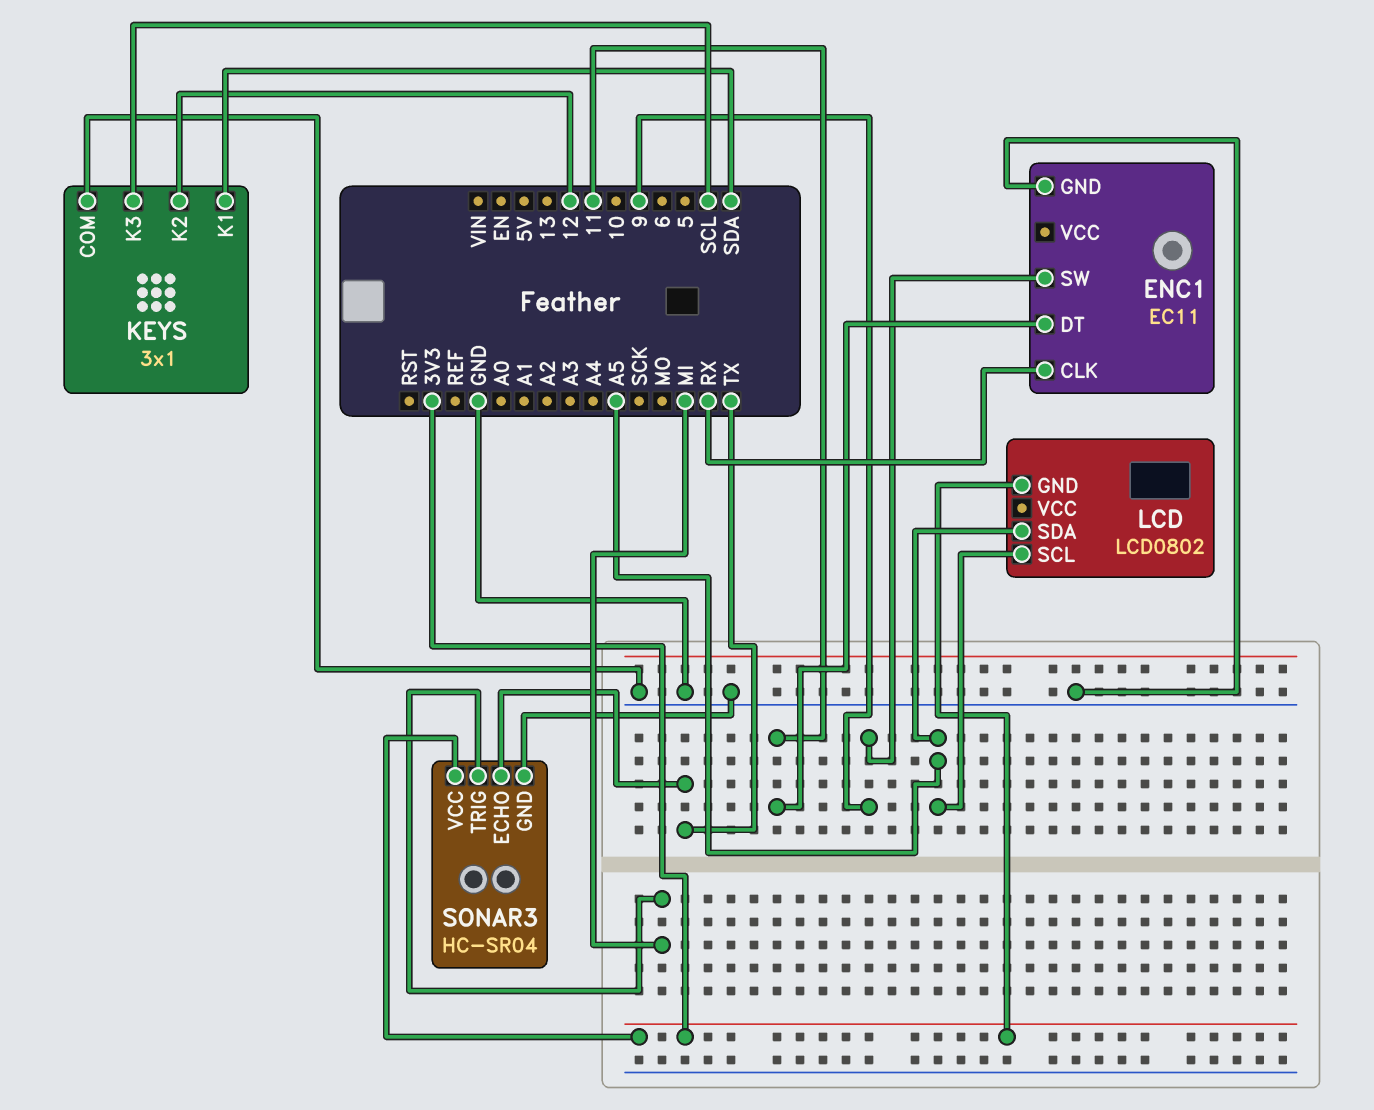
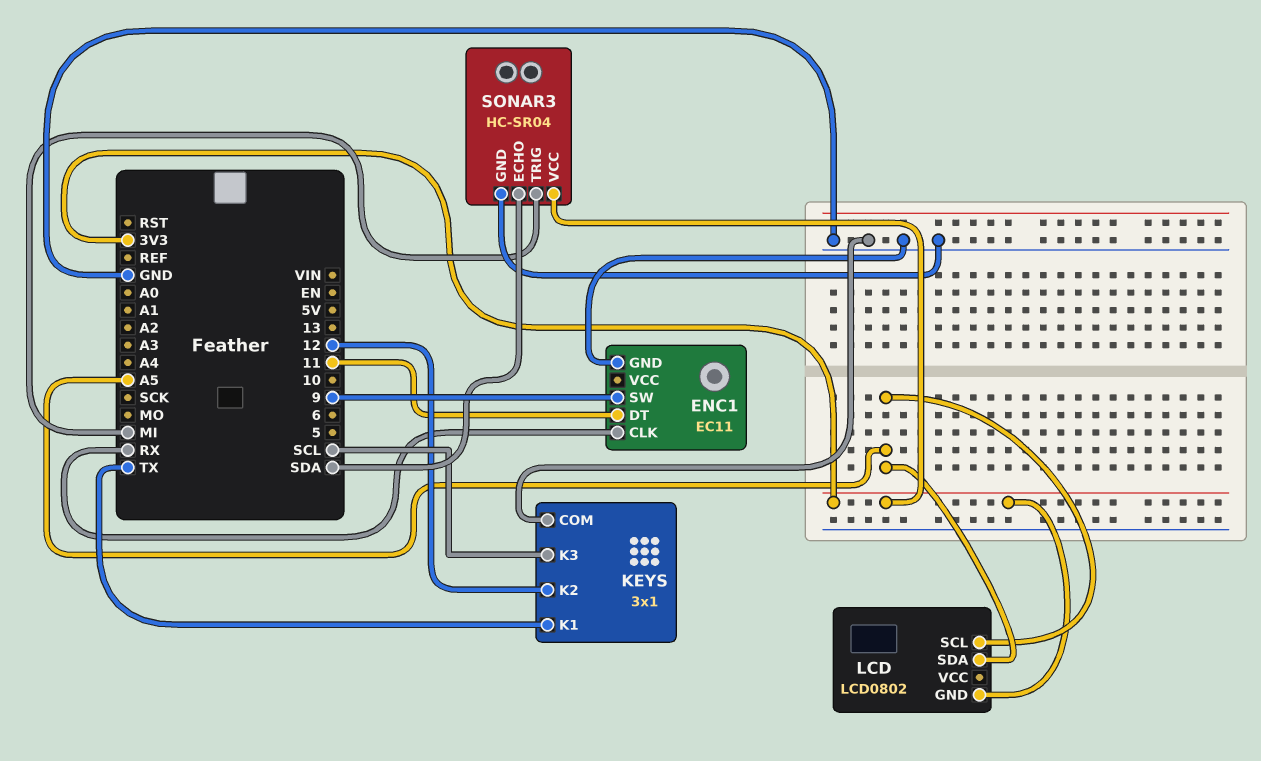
KEYS pin K1: SDA -> TX
SONAR3 pin ECHO: TX -> SDA

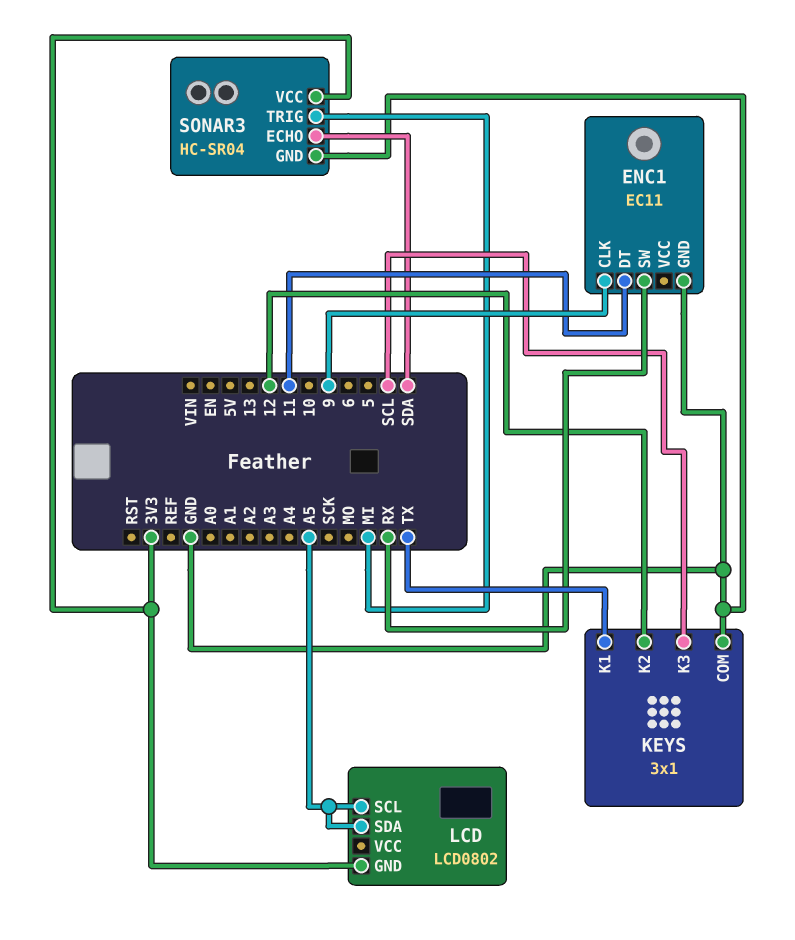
ENC1 pin CLK: RX -> 9
ENC1 pin SW: 9 -> RX

